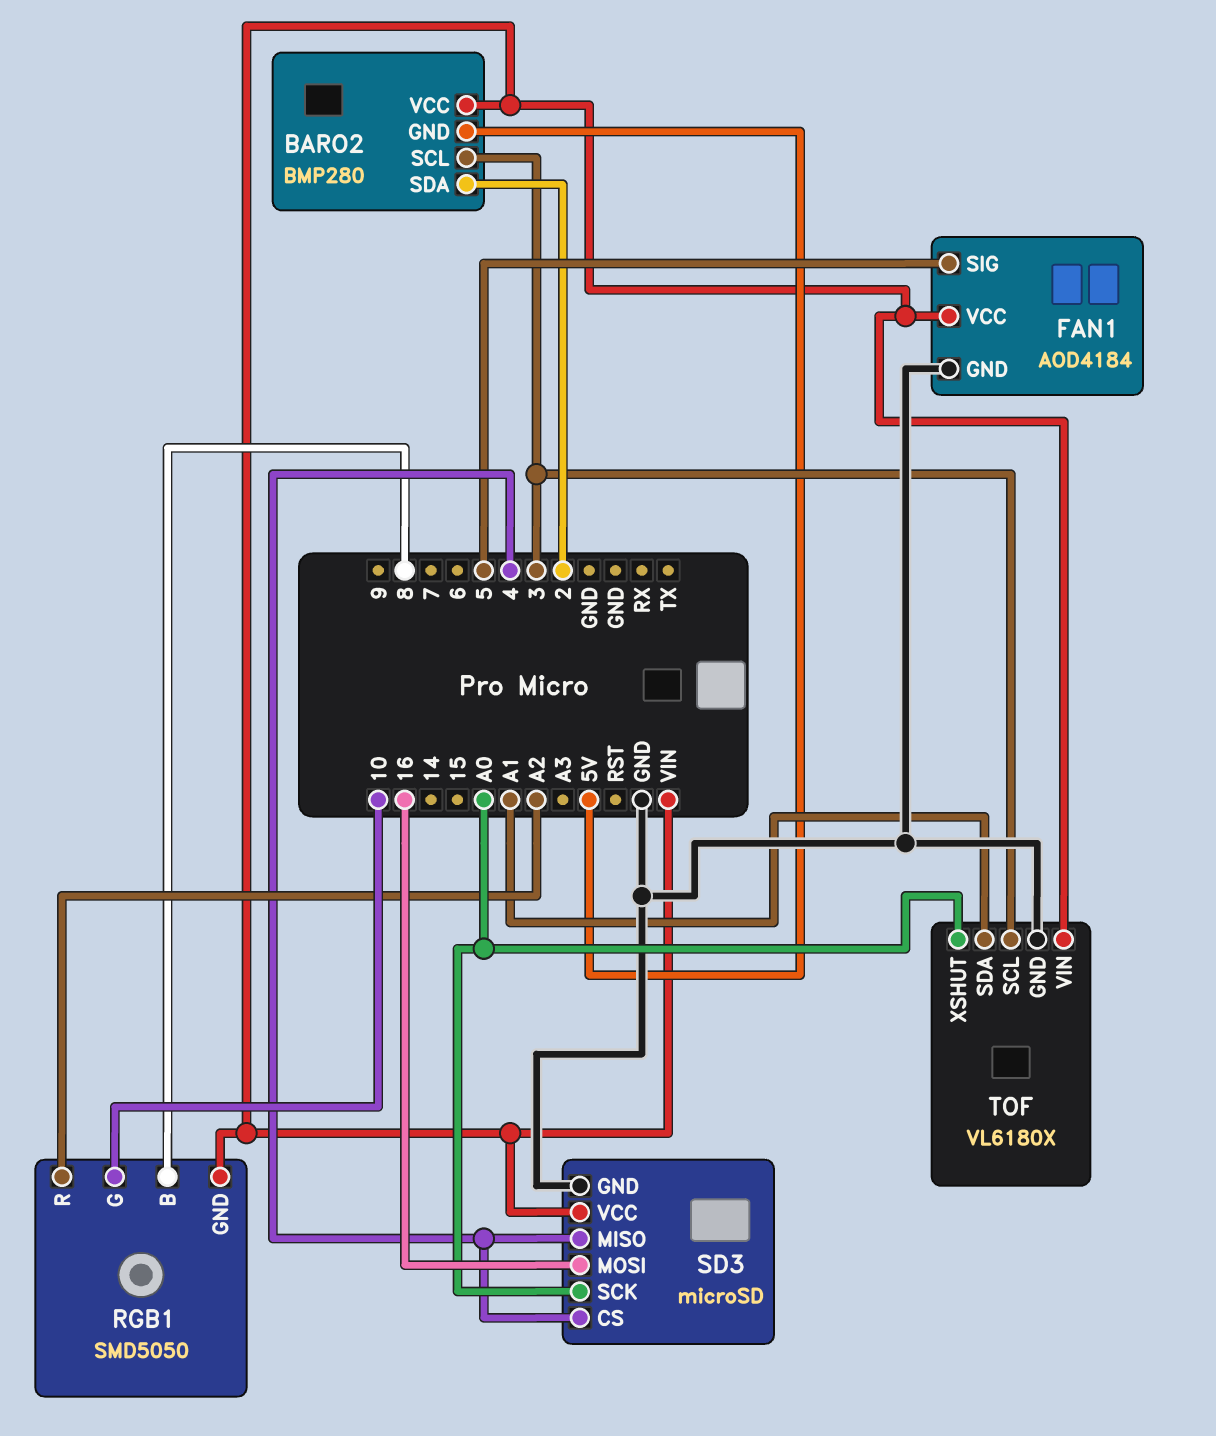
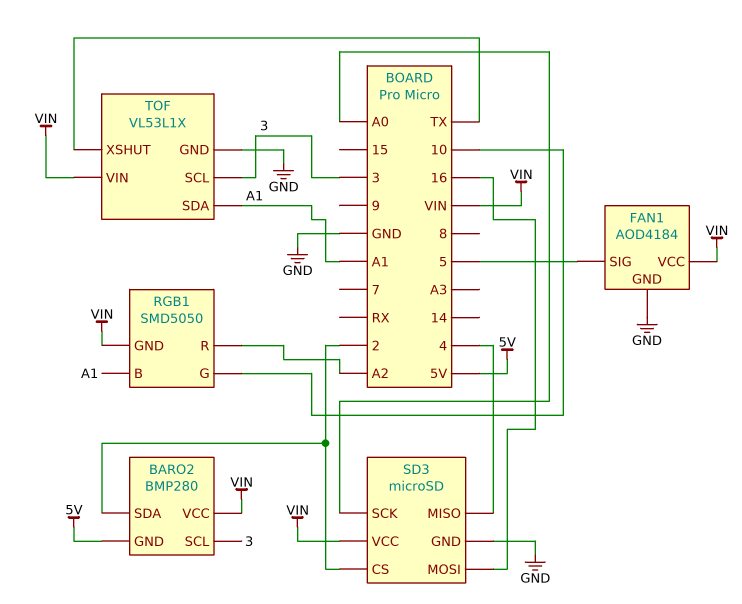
RGB1 pin B: 8 -> A1
SD3 pin CS: 4 -> 2
TOF: VL6180X -> VL53L1X
TOF pin XSHUT: A0 -> TX

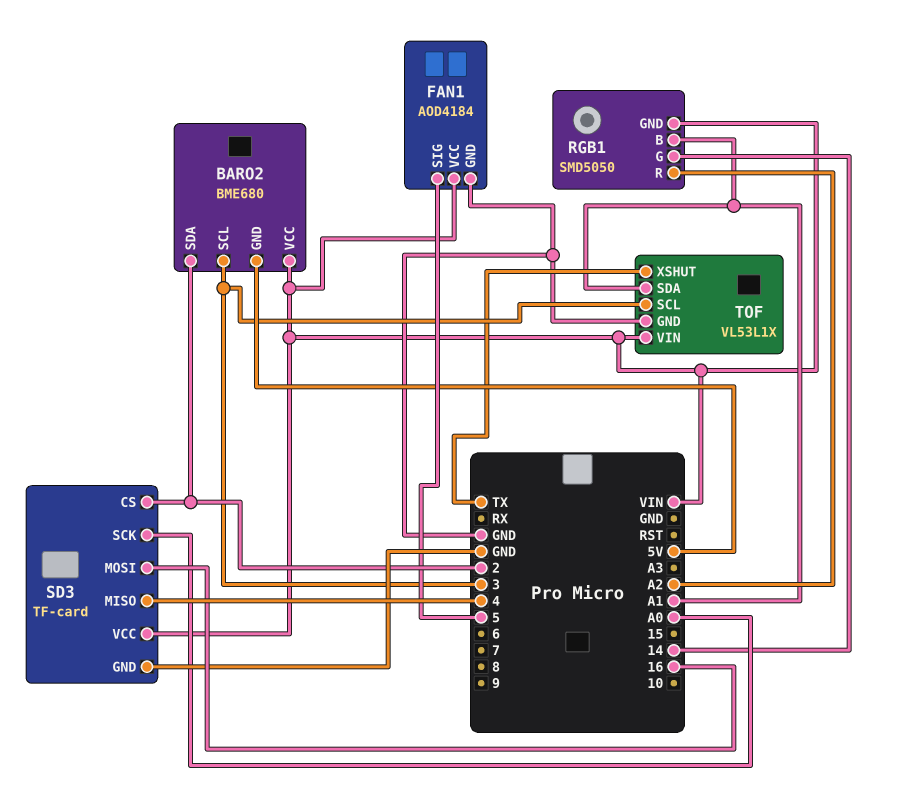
BARO2: BMP280 -> BME680
RGB1 pin G: 10 -> 14
SD3: microSD -> TF-card

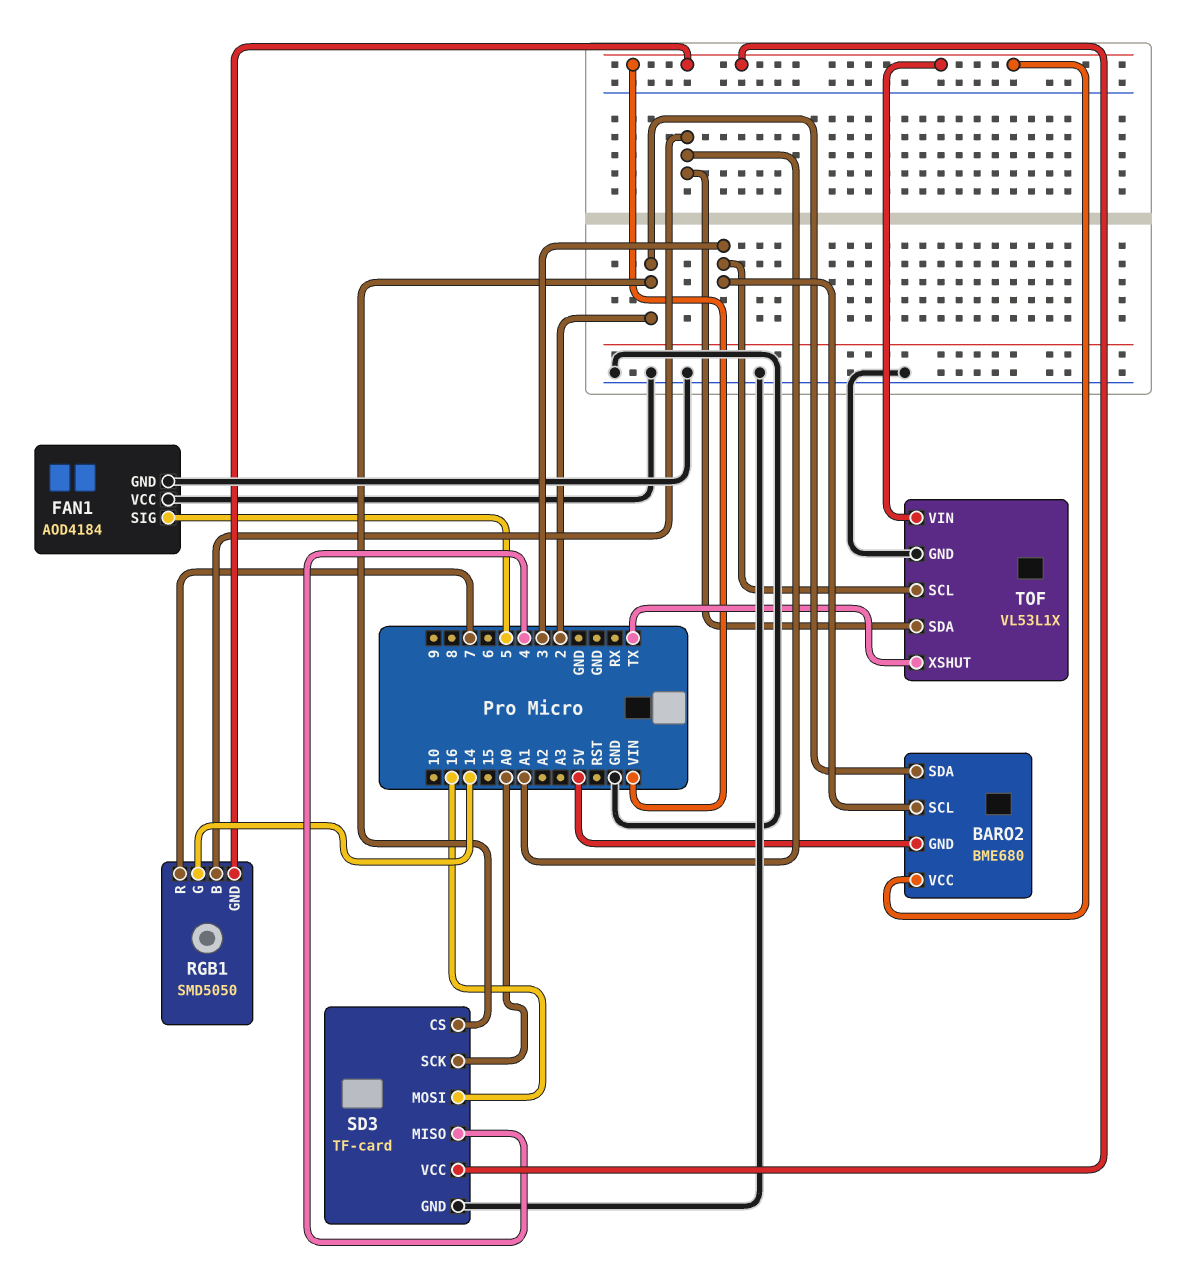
FAN1 pin VCC: VIN -> GND
RGB1 pin R: A2 -> 7

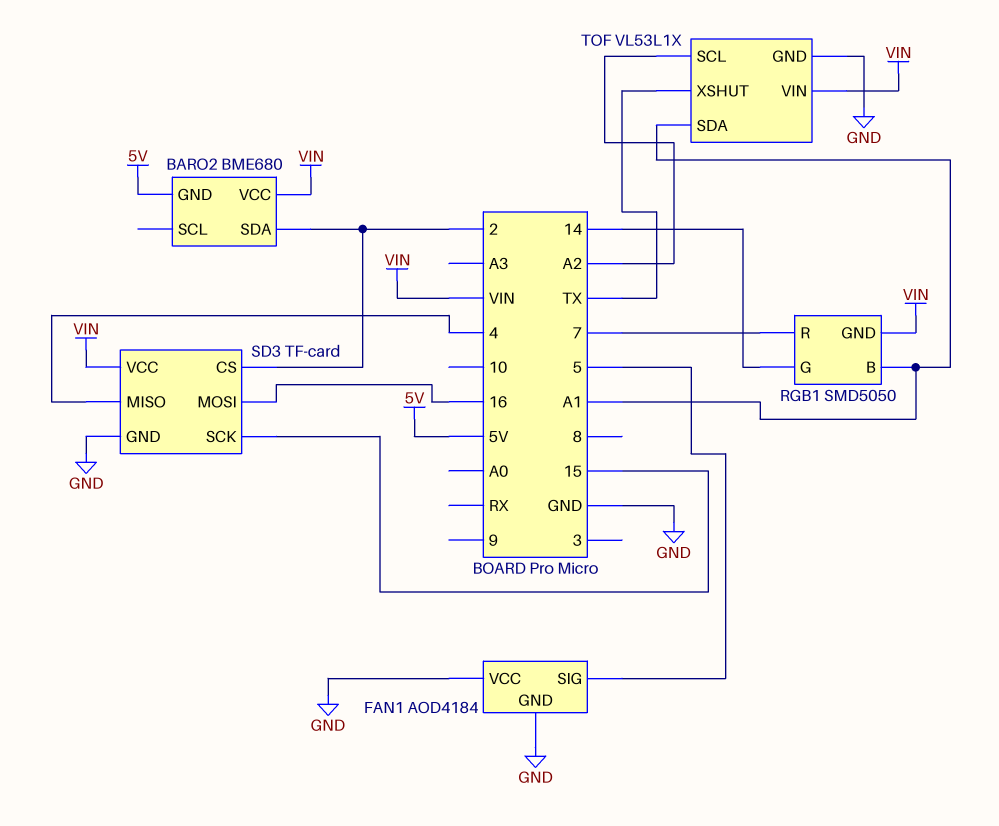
BARO2 pin SCL: 3 -> none
SD3 pin SCK: A0 -> 15
TOF pin SCL: 3 -> A2

